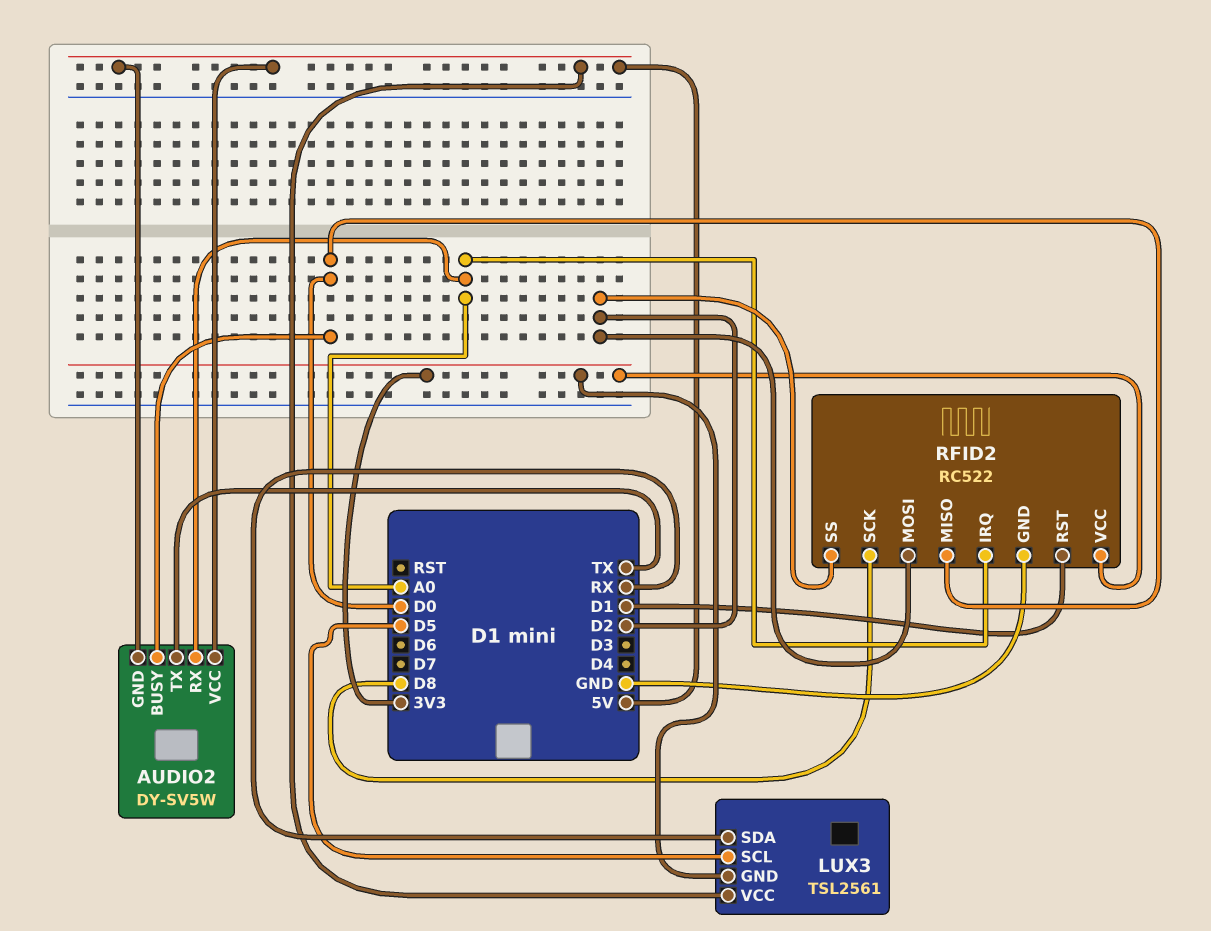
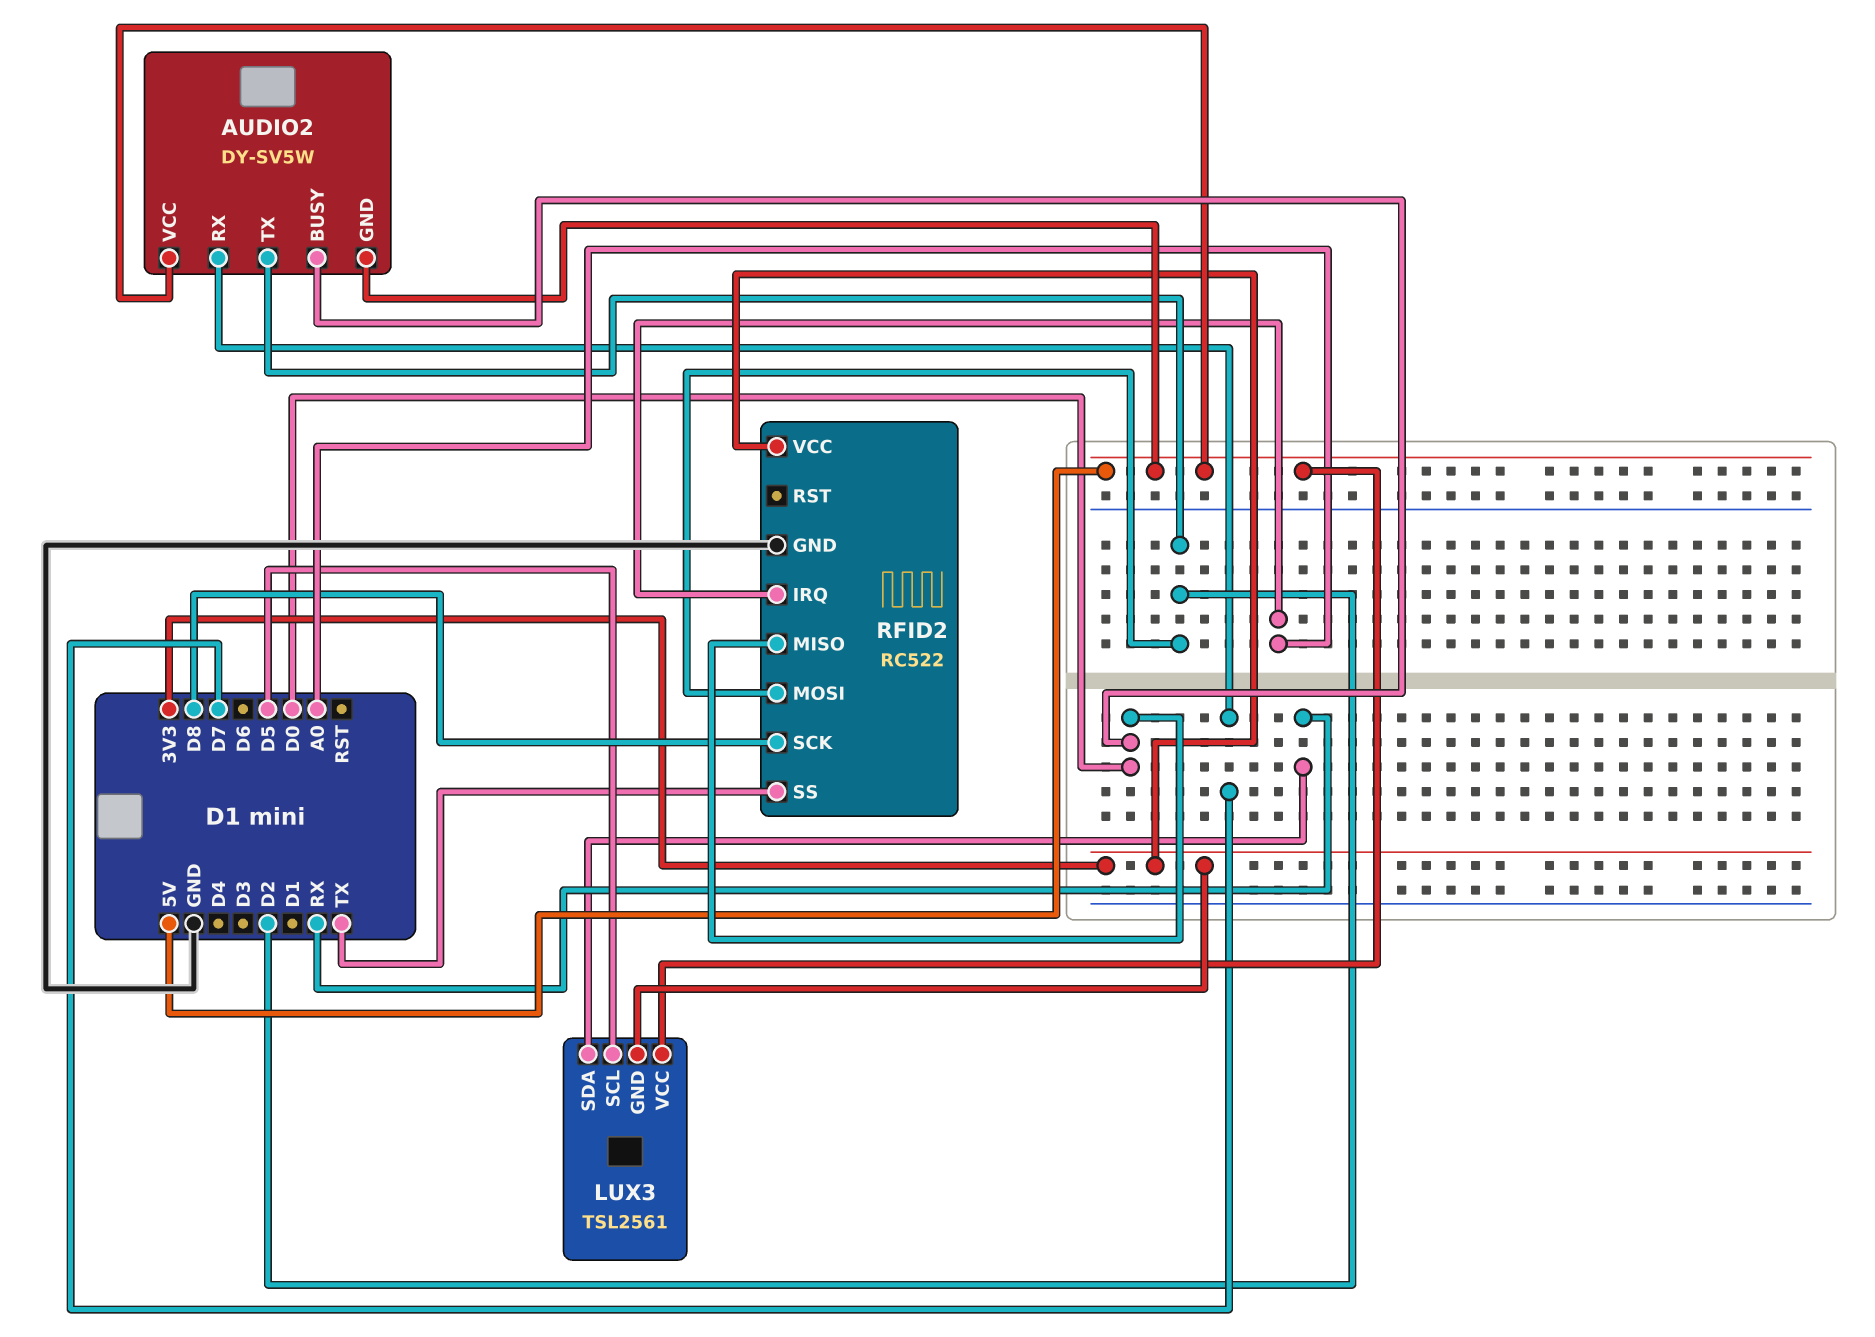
AUDIO2 pin RX: A0 -> D7
AUDIO2 pin TX: TX -> D2
RFID2 pin RST: D1 -> none
RFID2 pin SS: D2 -> TX

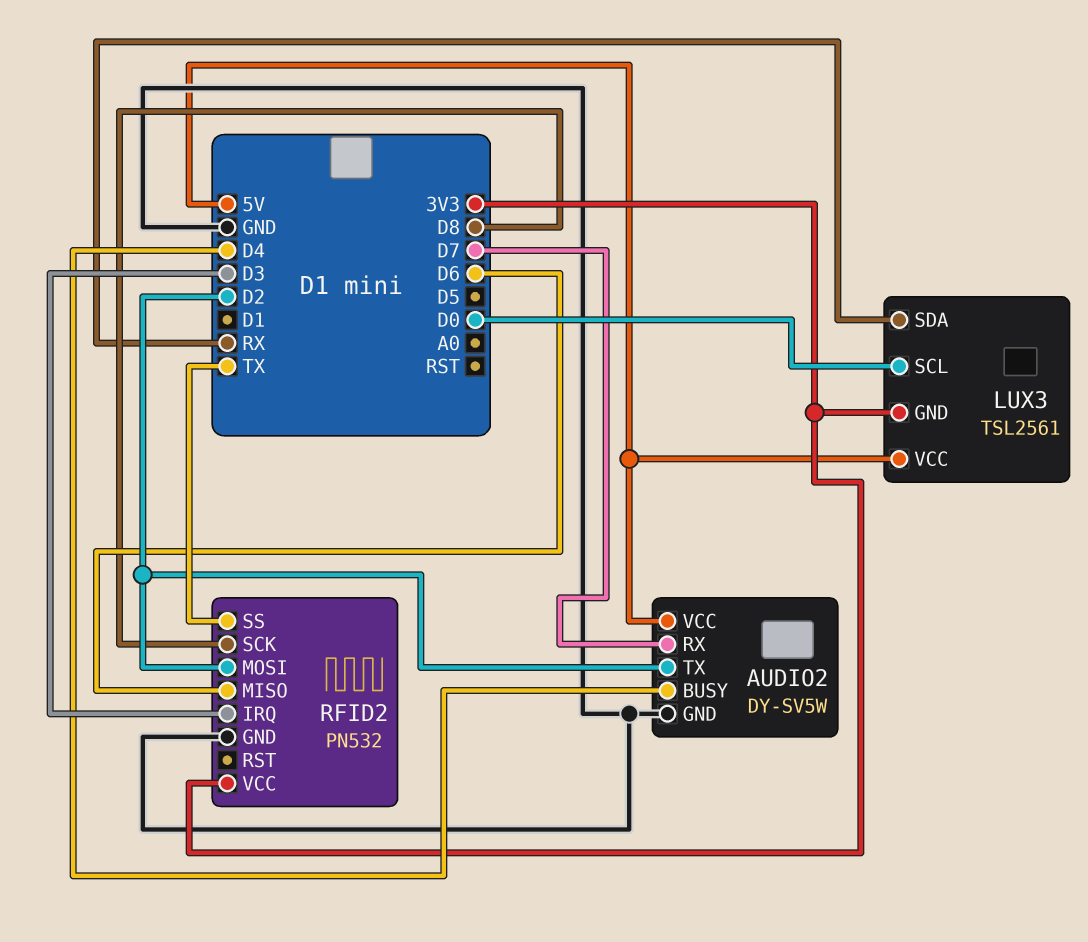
AUDIO2 pin BUSY: D0 -> D4
AUDIO2 pin GND: 5V -> GND
LUX3 pin SCL: D5 -> D0
RFID2: RC522 -> PN532
RFID2 pin IRQ: A0 -> D3
RFID2 pin MISO: D0 -> D6

